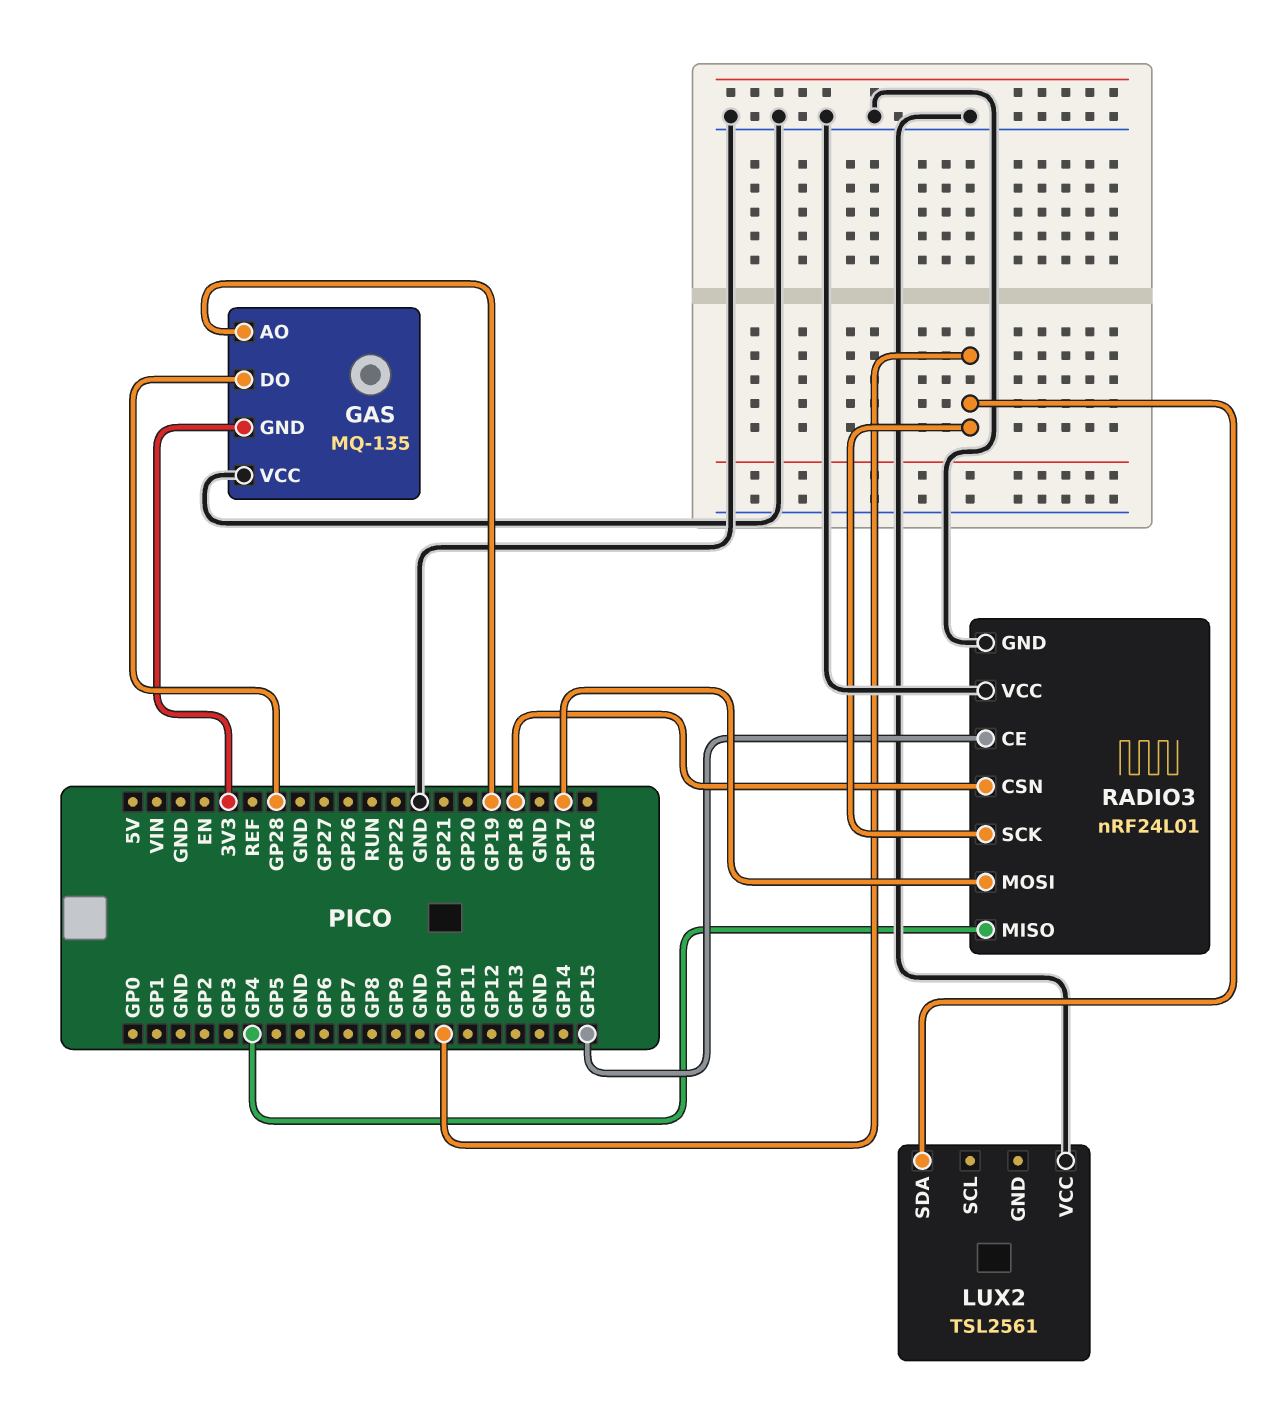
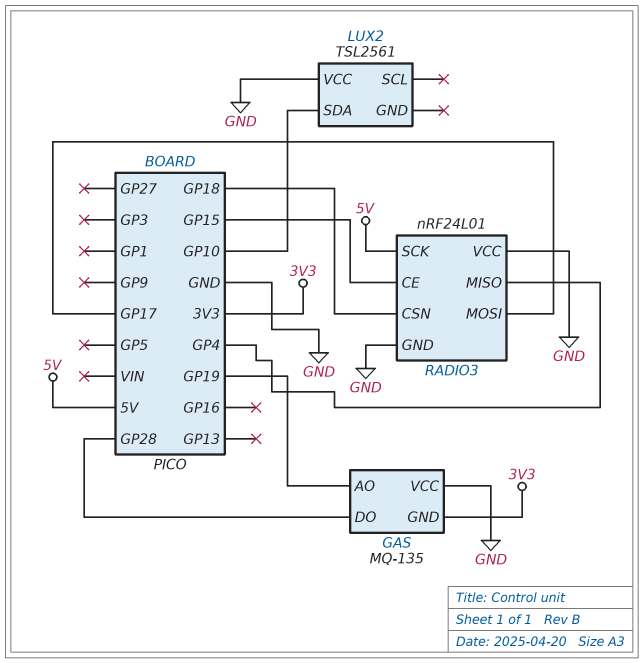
RADIO3 pin SCK: GP10 -> 5V

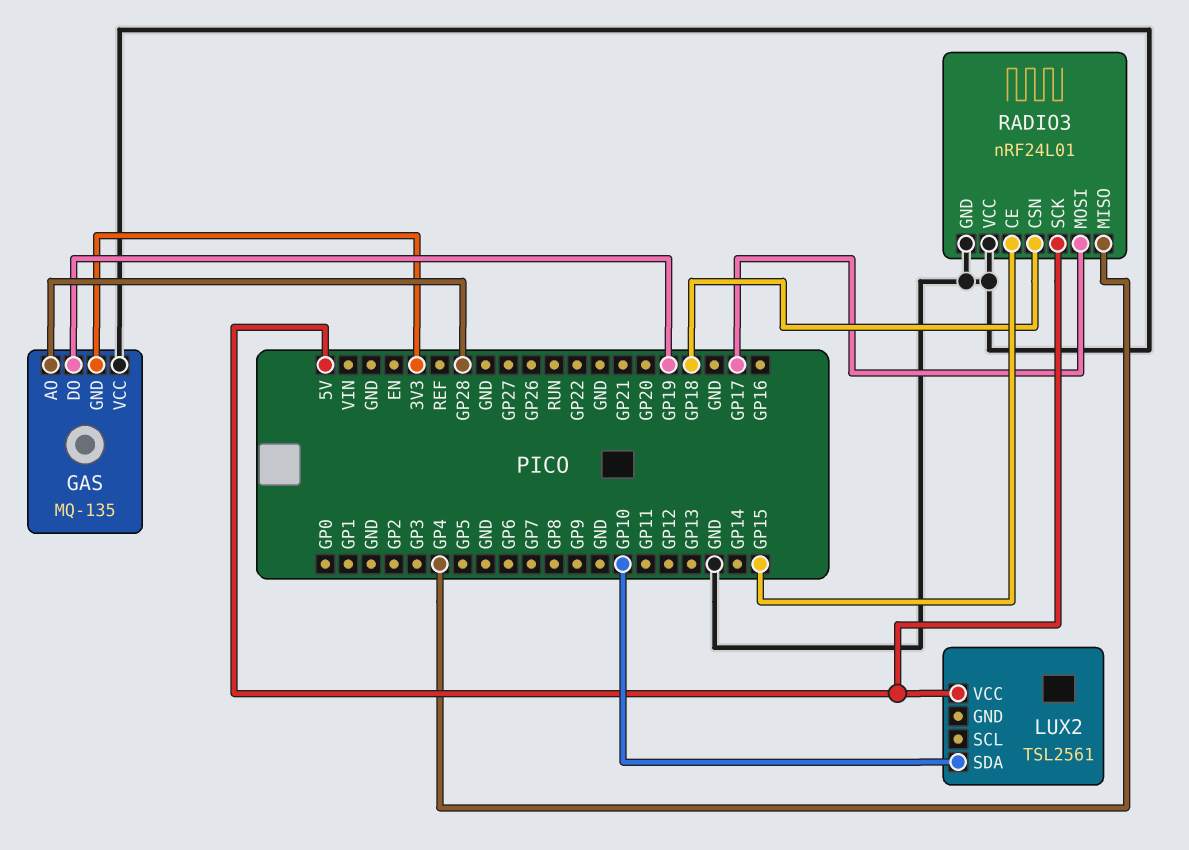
GAS pin AO: GP19 -> GP28
GAS pin DO: GP28 -> GP19
LUX2 pin VCC: GND -> 5V

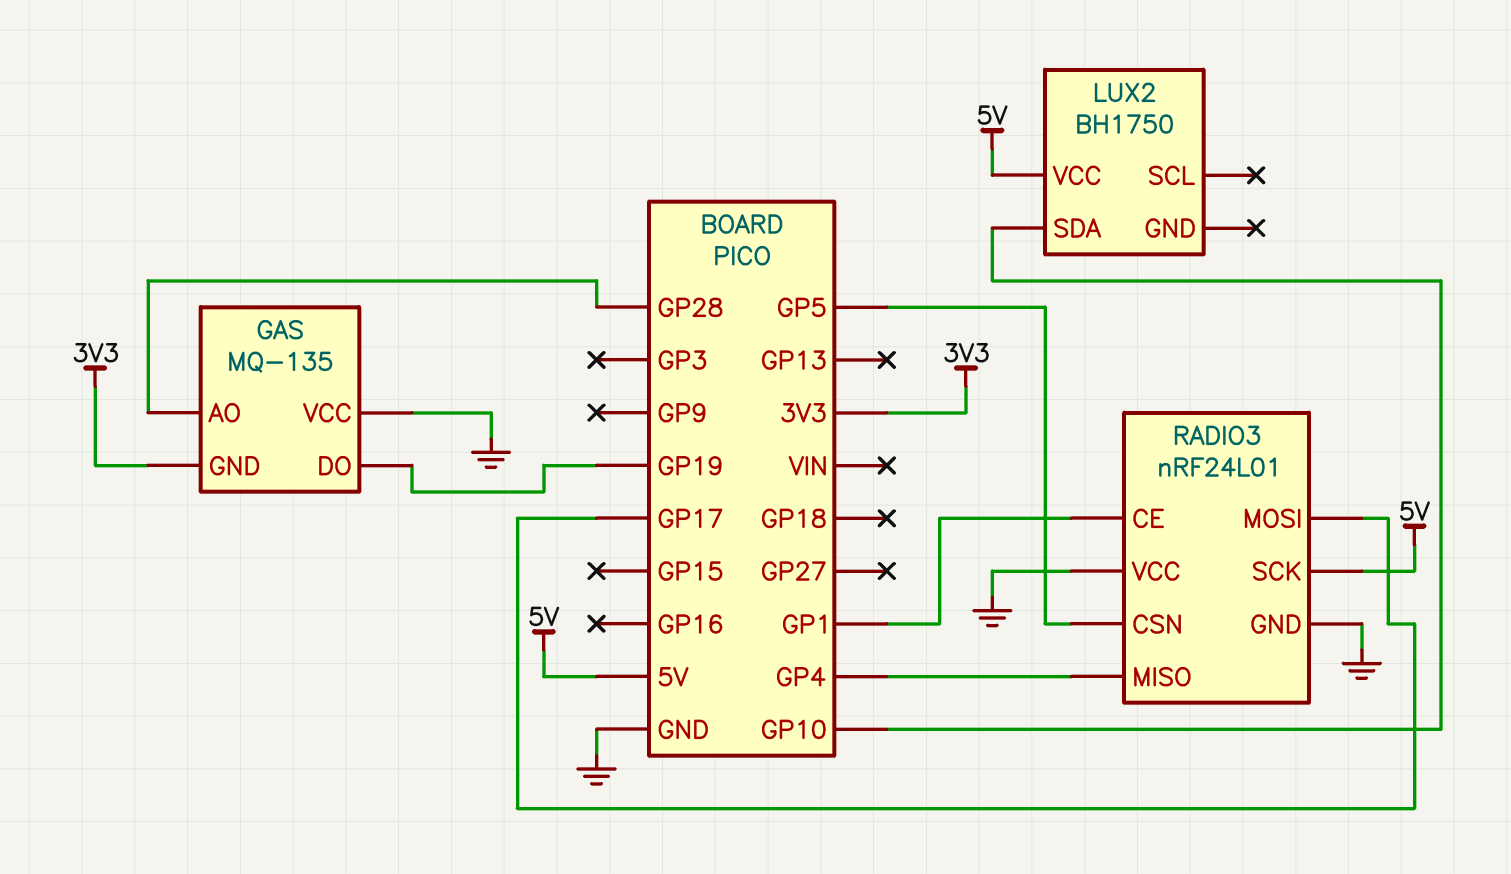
LUX2: TSL2561 -> BH1750
RADIO3 pin CE: GP15 -> GP1
RADIO3 pin CSN: GP18 -> GP5

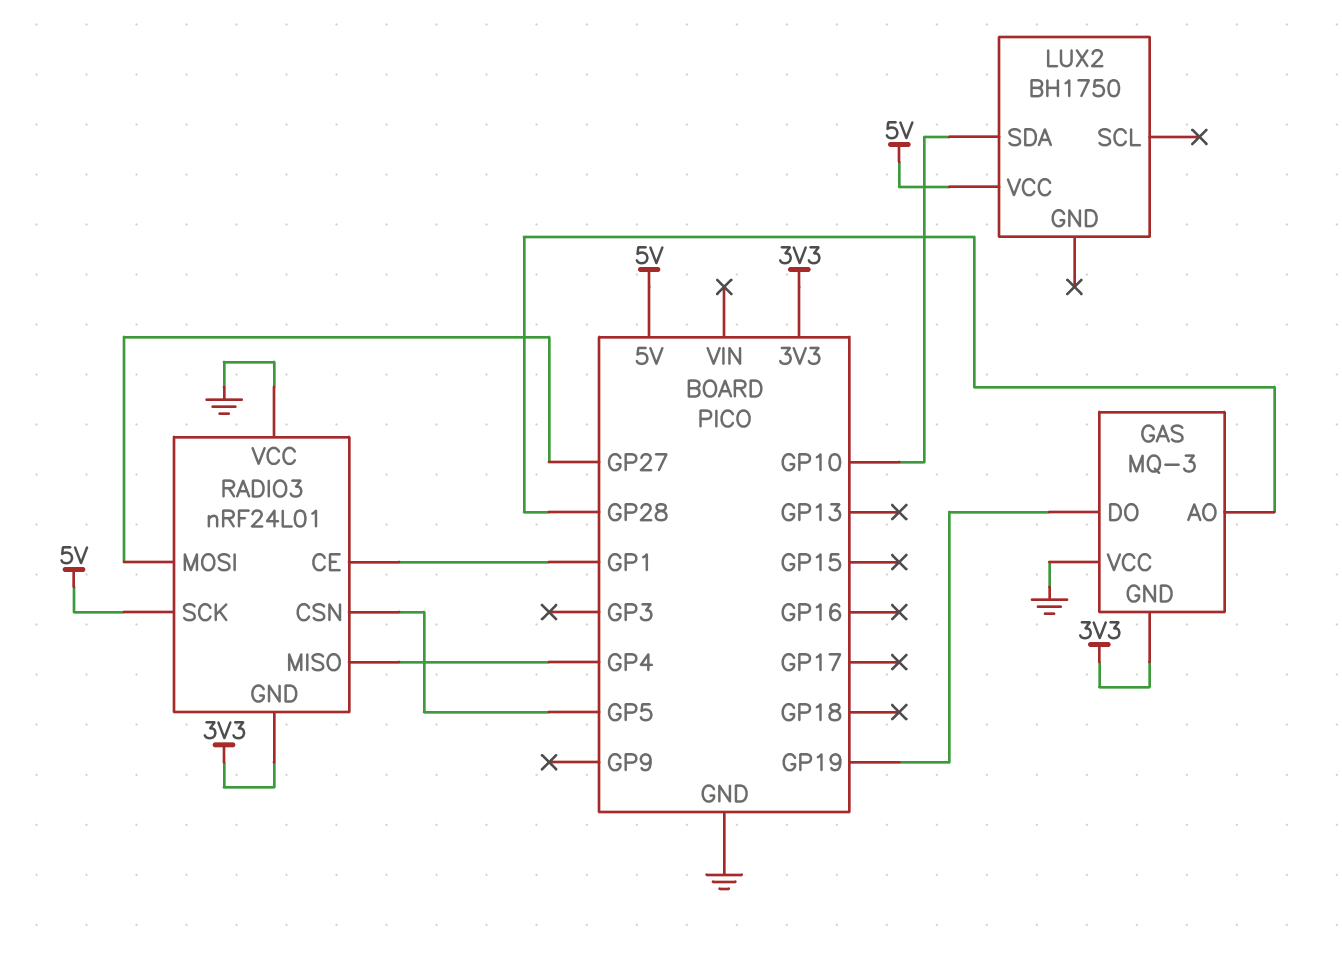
GAS: MQ-135 -> MQ-3
RADIO3 pin GND: GND -> 3V3
RADIO3 pin MOSI: GP17 -> GP27

